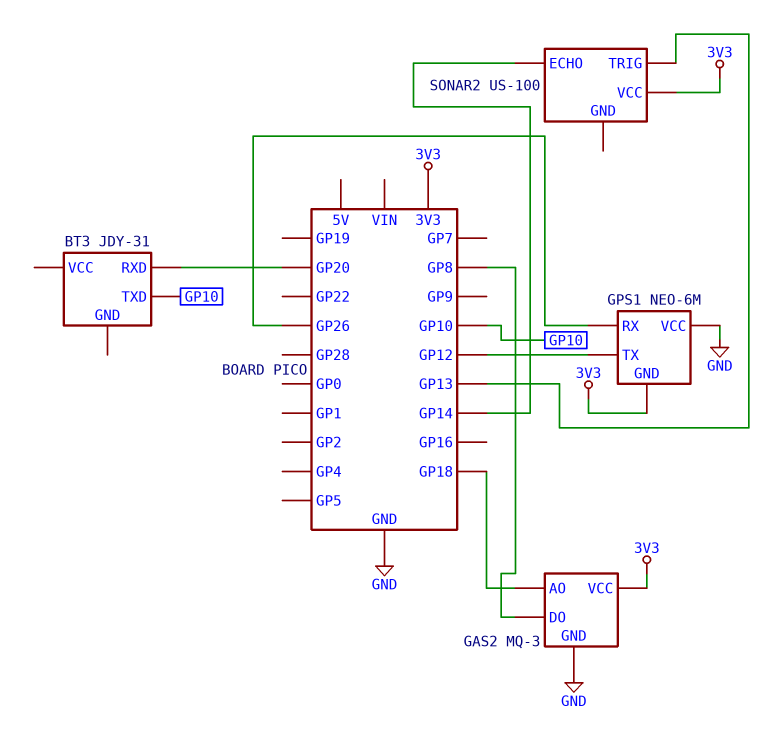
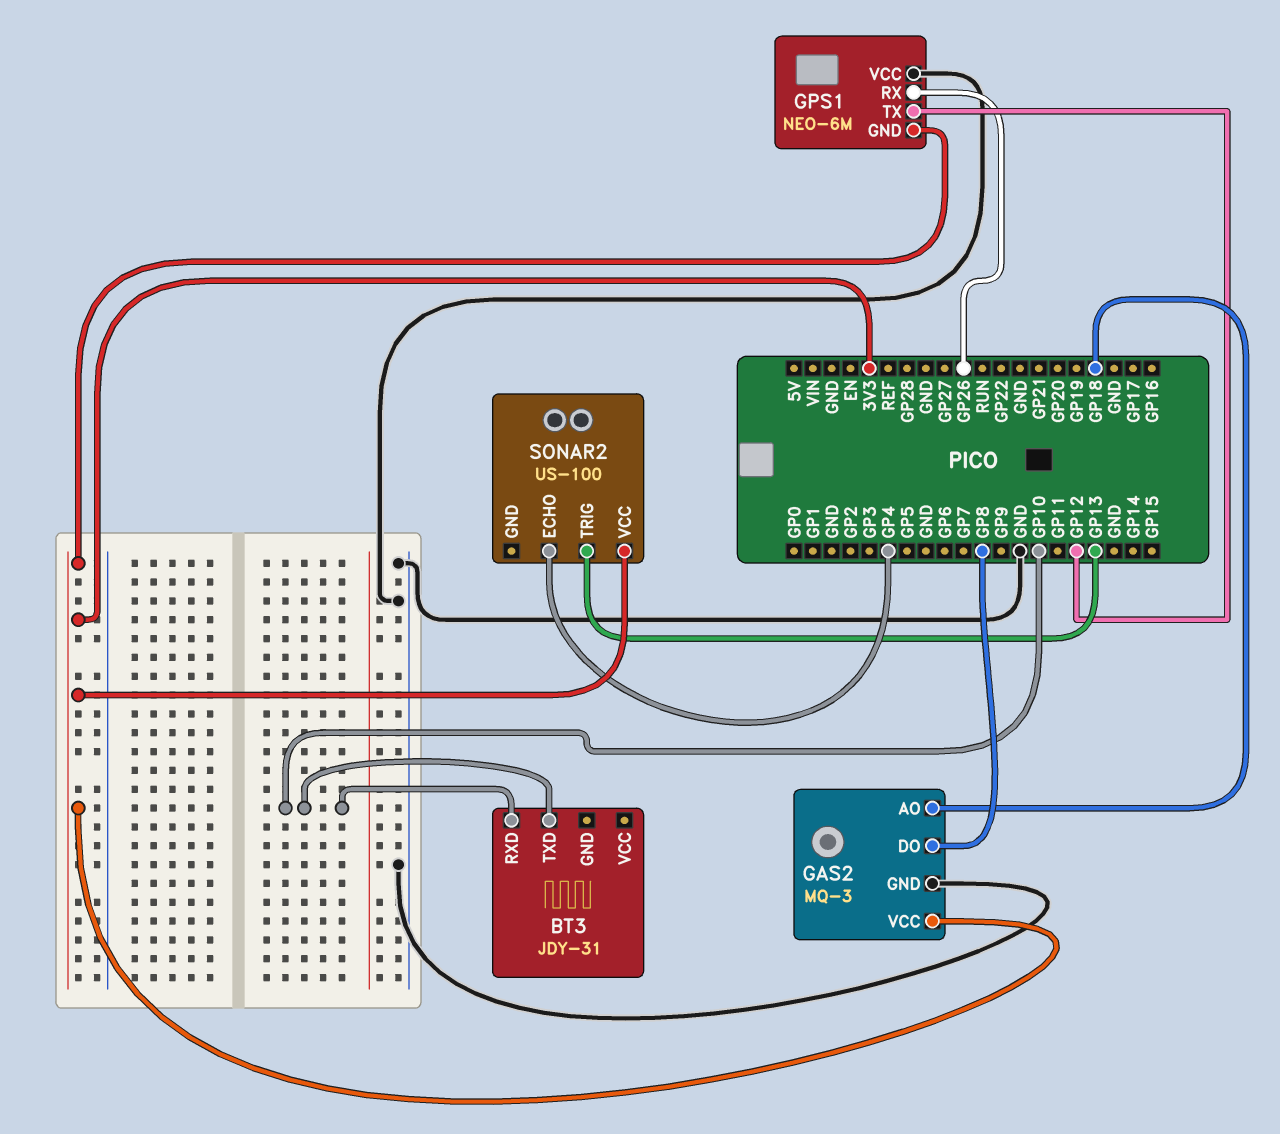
BT3 pin RXD: GP20 -> GP10
SONAR2 pin ECHO: GP14 -> GP4

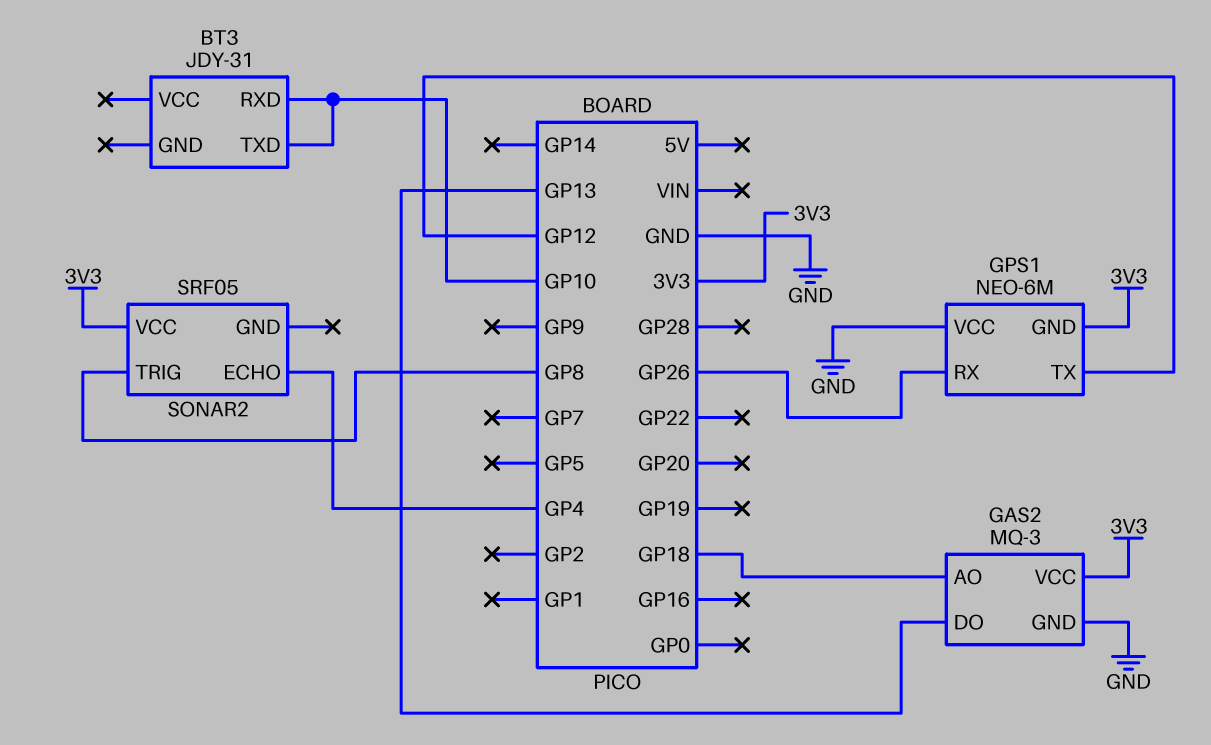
GAS2 pin DO: GP8 -> GP13
SONAR2: US-100 -> SRF05
SONAR2 pin TRIG: GP13 -> GP8

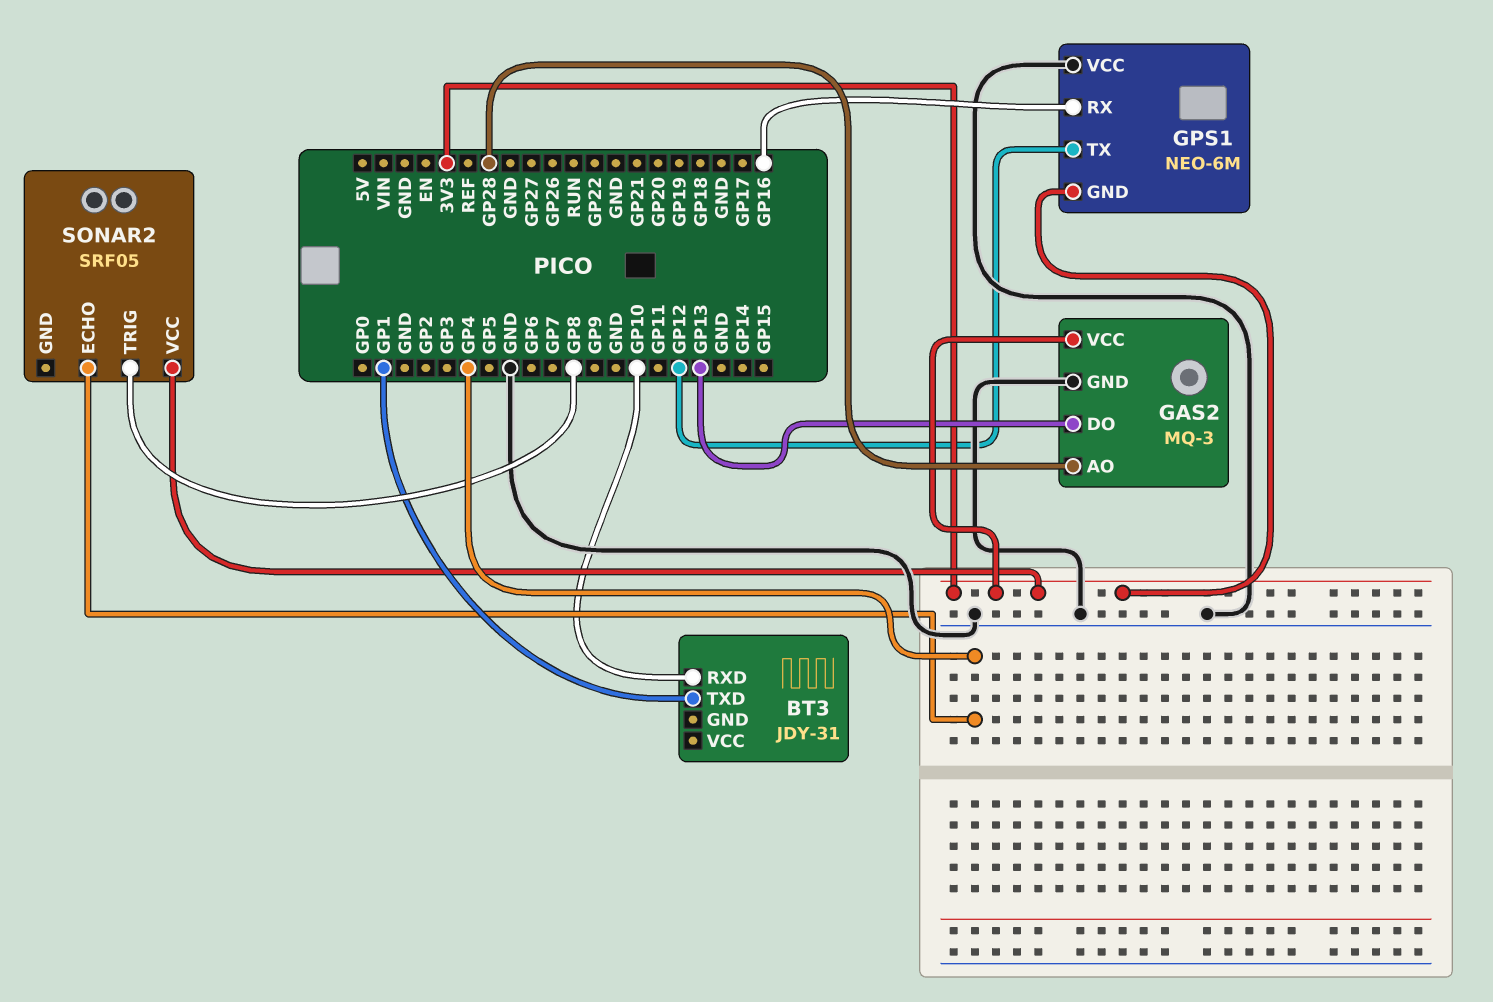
BT3 pin TXD: GP10 -> GP1
GAS2 pin AO: GP18 -> GP28
GPS1 pin RX: GP26 -> GP16

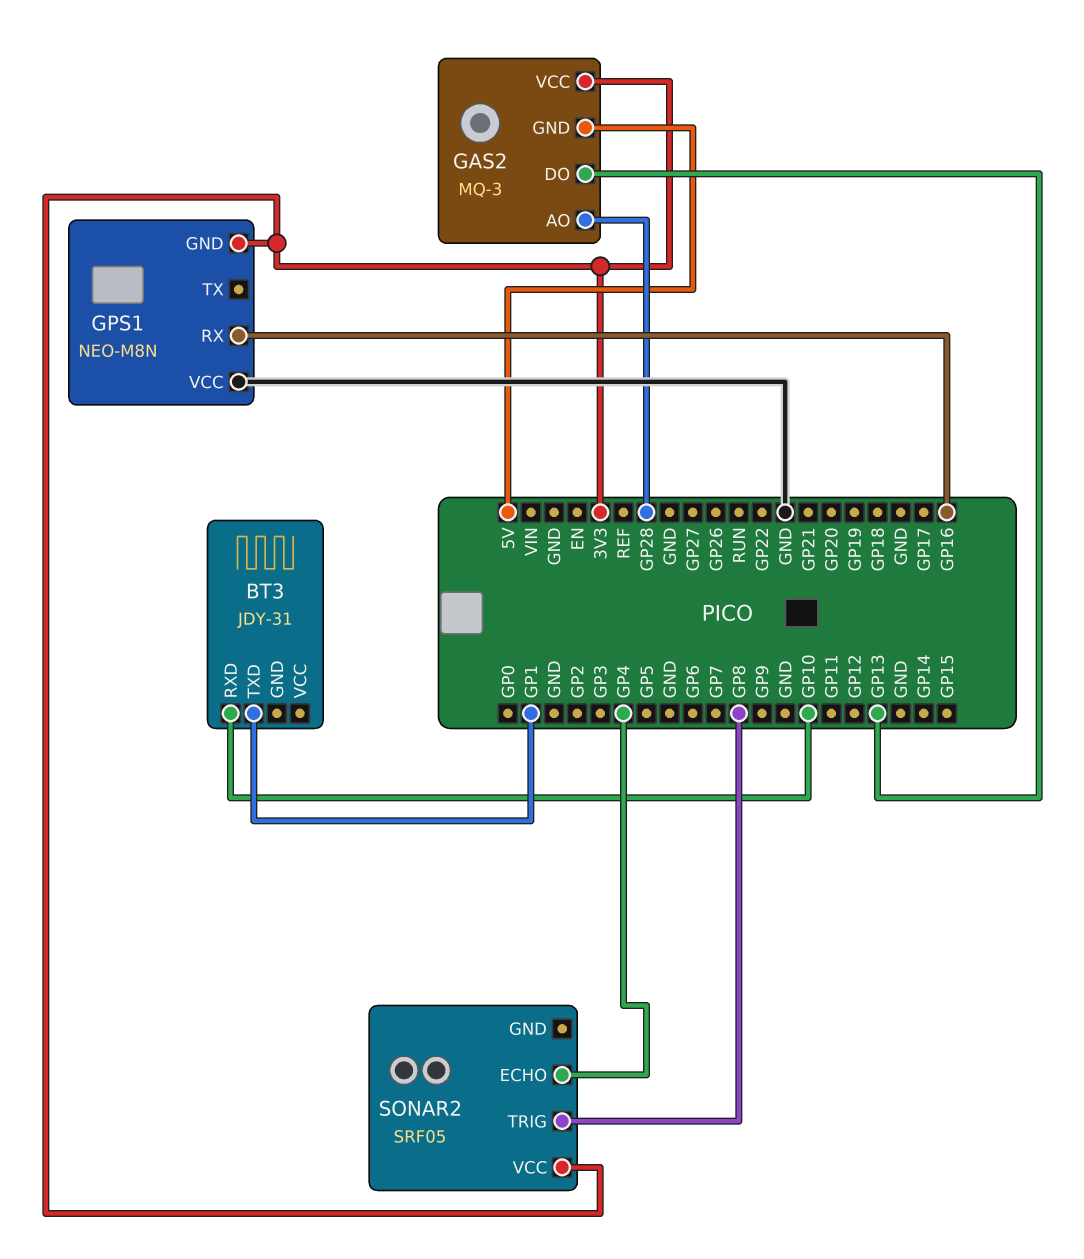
GAS2 pin GND: GND -> 5V
GPS1: NEO-6M -> NEO-M8N
GPS1 pin TX: GP12 -> none

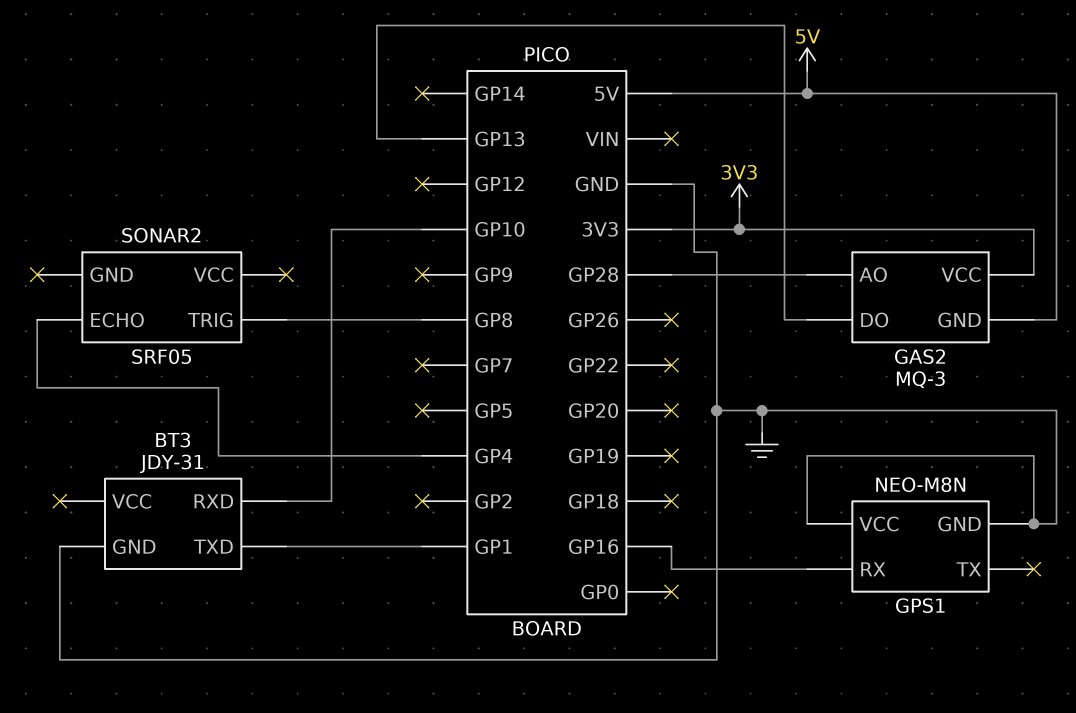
BT3 pin GND: none -> GND
GPS1 pin GND: 3V3 -> GND
SONAR2 pin VCC: 3V3 -> none

